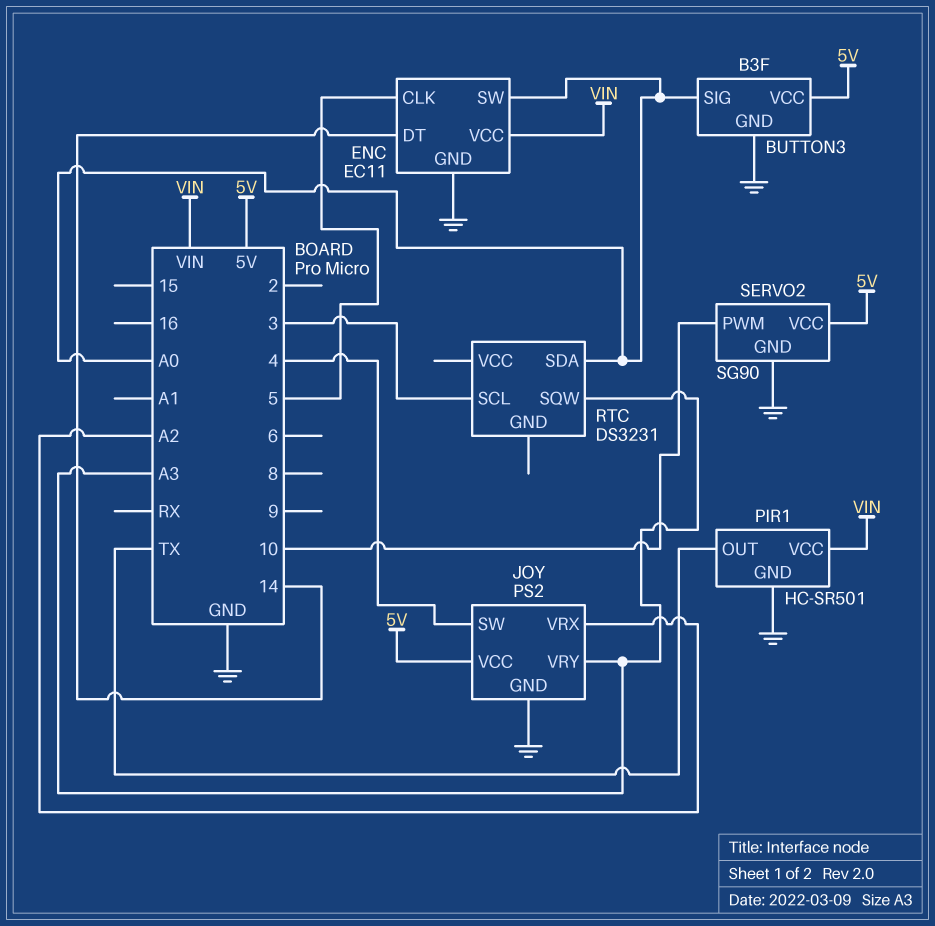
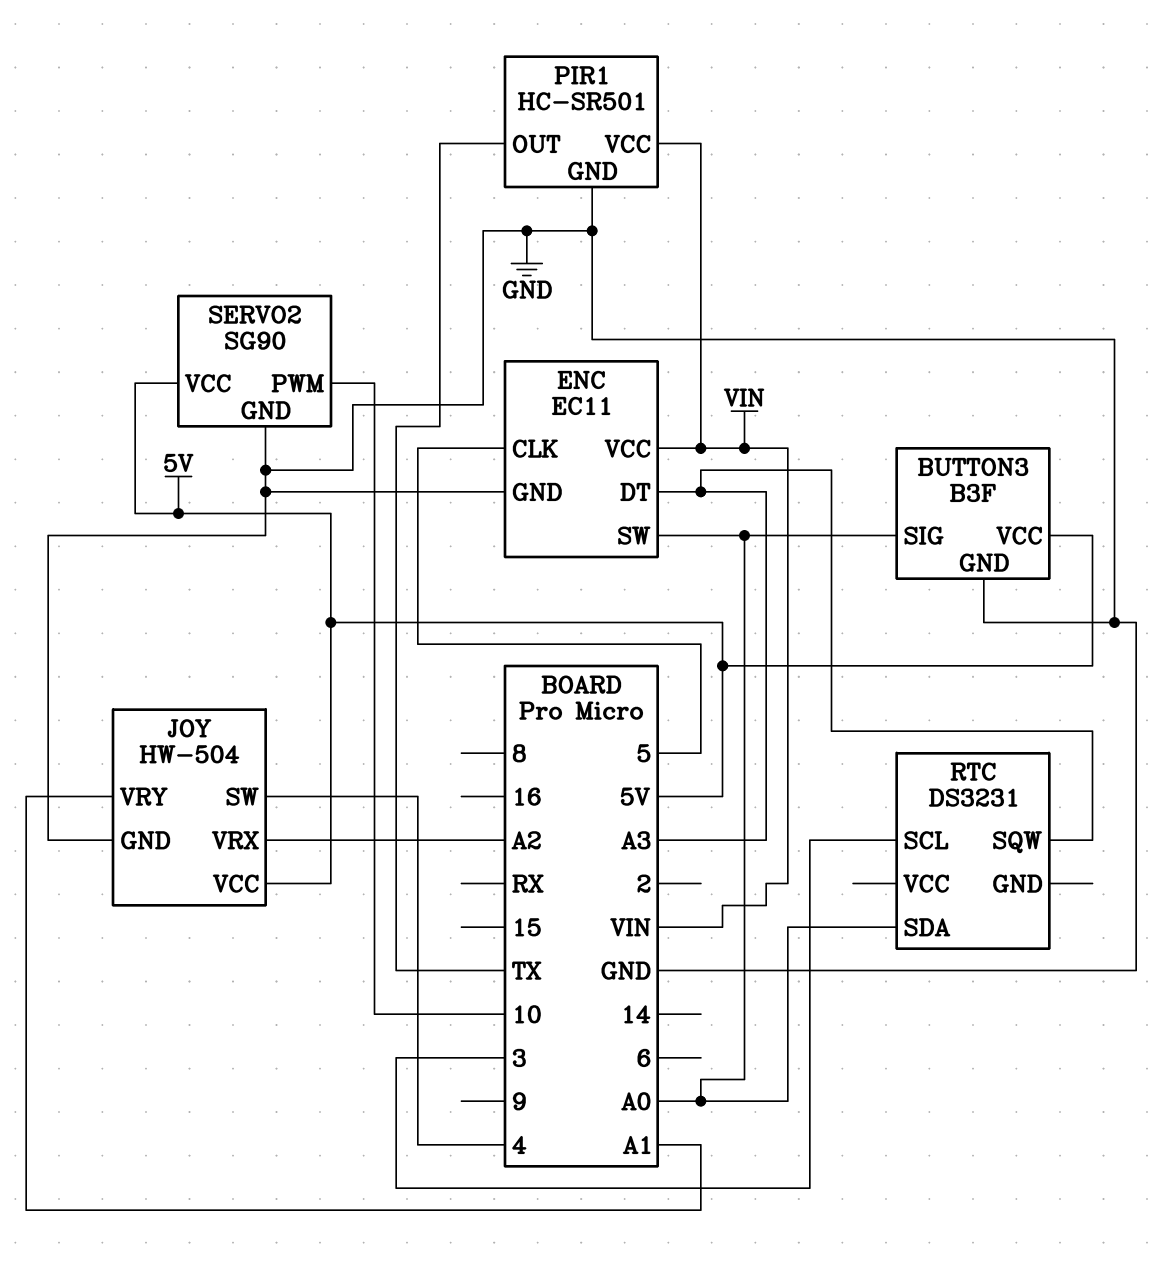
ENC pin DT: 14 -> A3
JOY: PS2 -> HW-504
JOY pin VRY: A3 -> A1

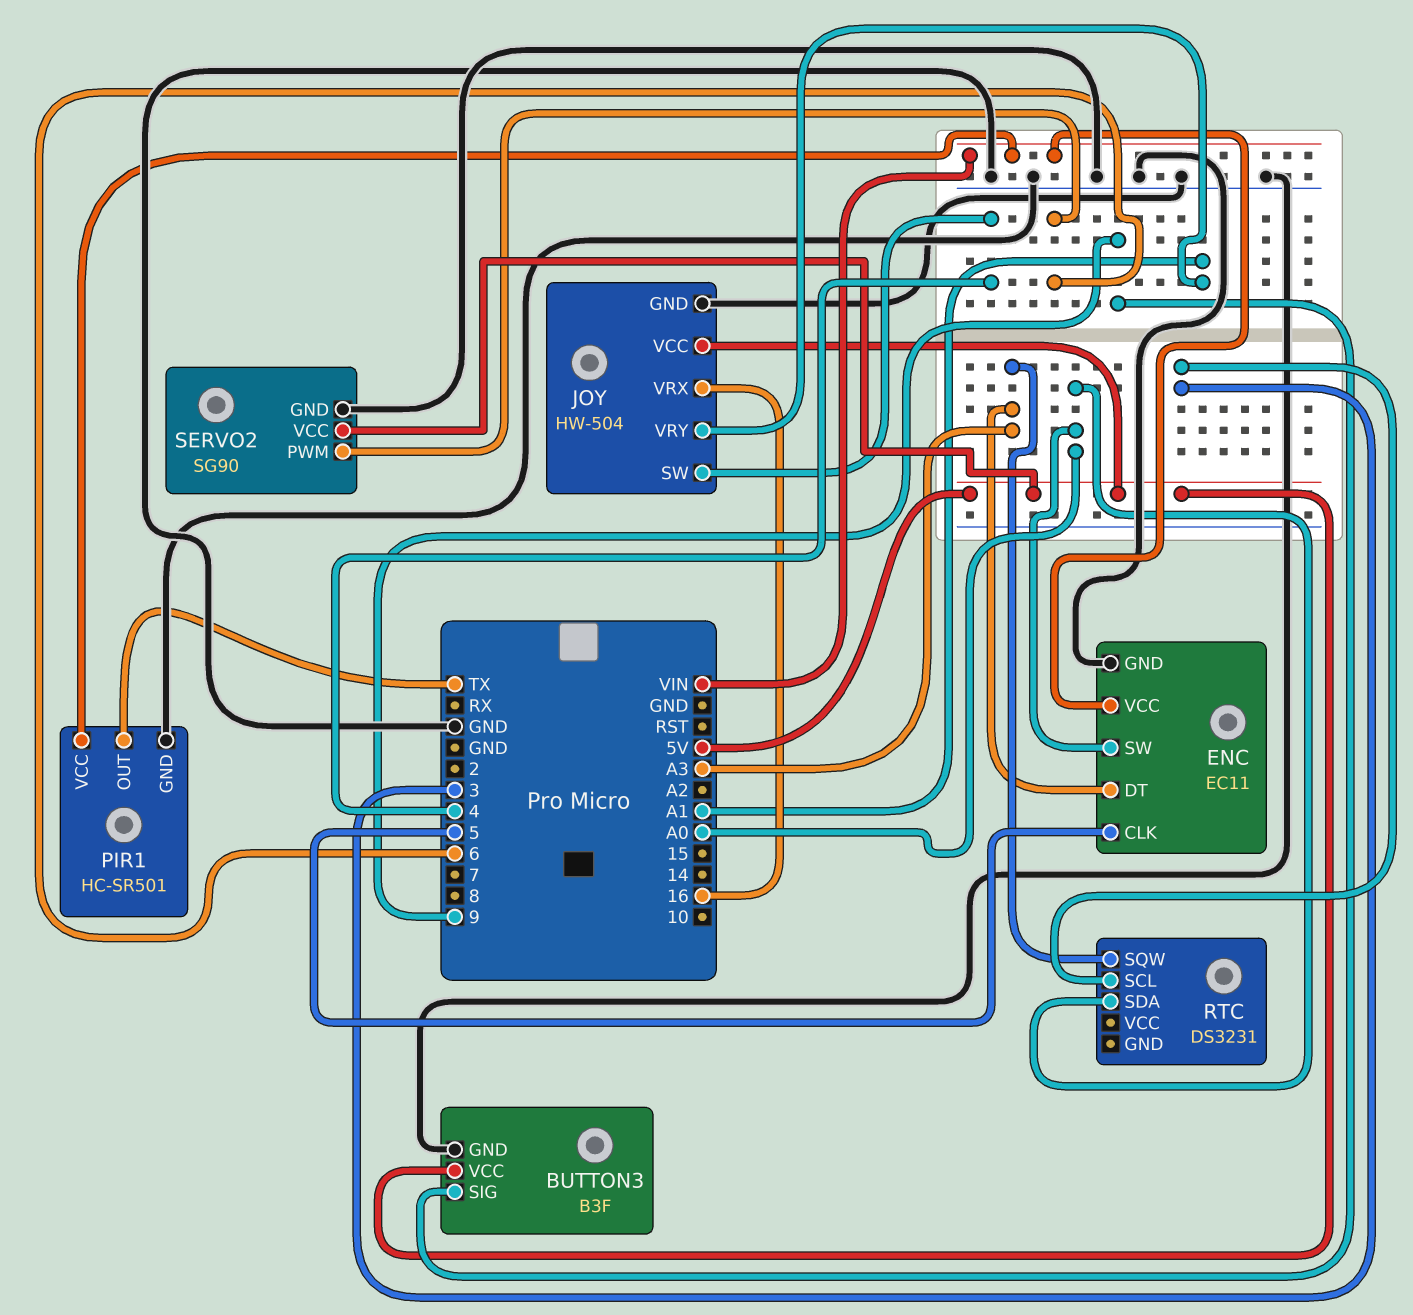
BUTTON3 pin SIG: A0 -> 9
JOY pin VRX: A2 -> 16
SERVO2 pin PWM: 10 -> 6

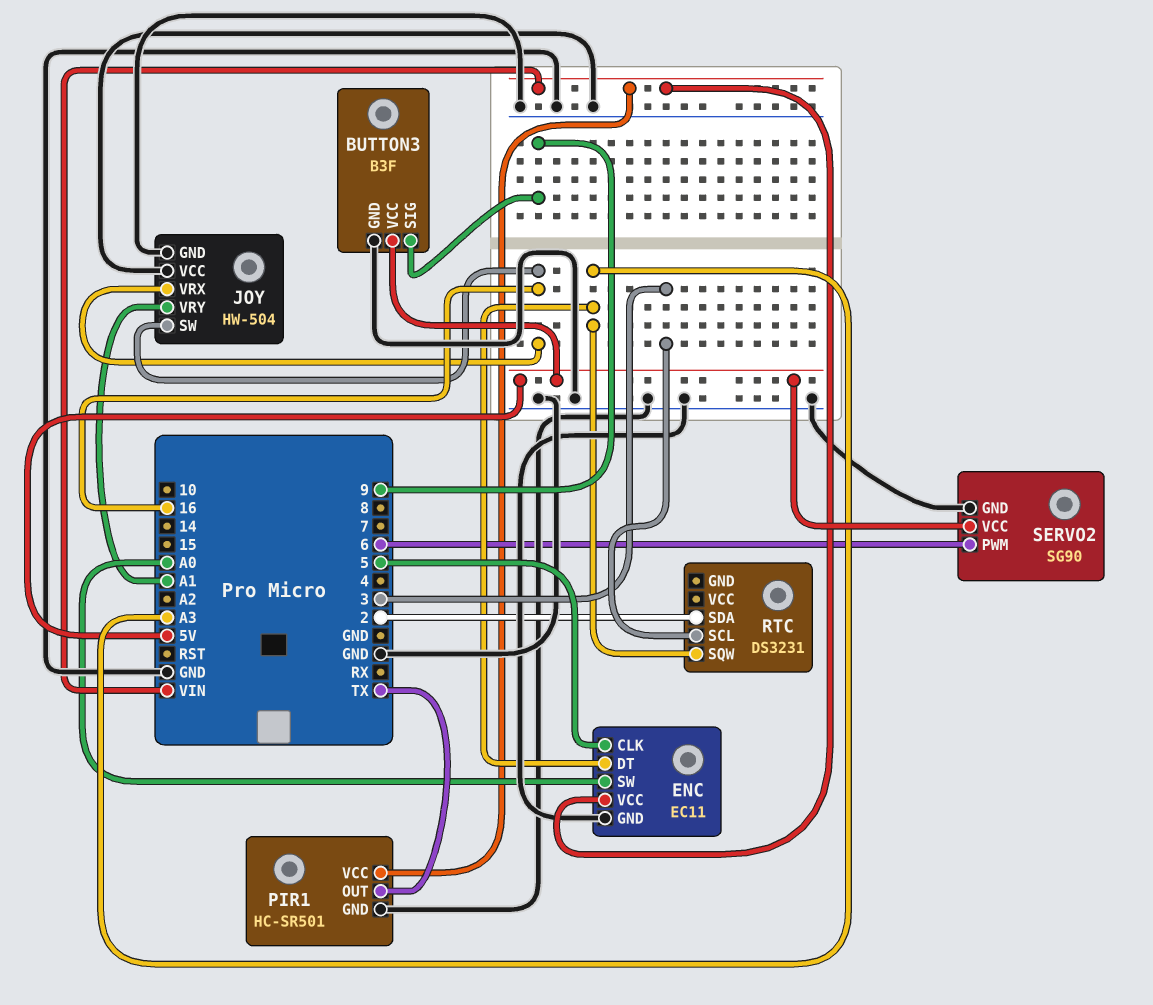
JOY pin SW: 4 -> 16
JOY pin VCC: 5V -> GND
RTC pin SDA: A0 -> 2

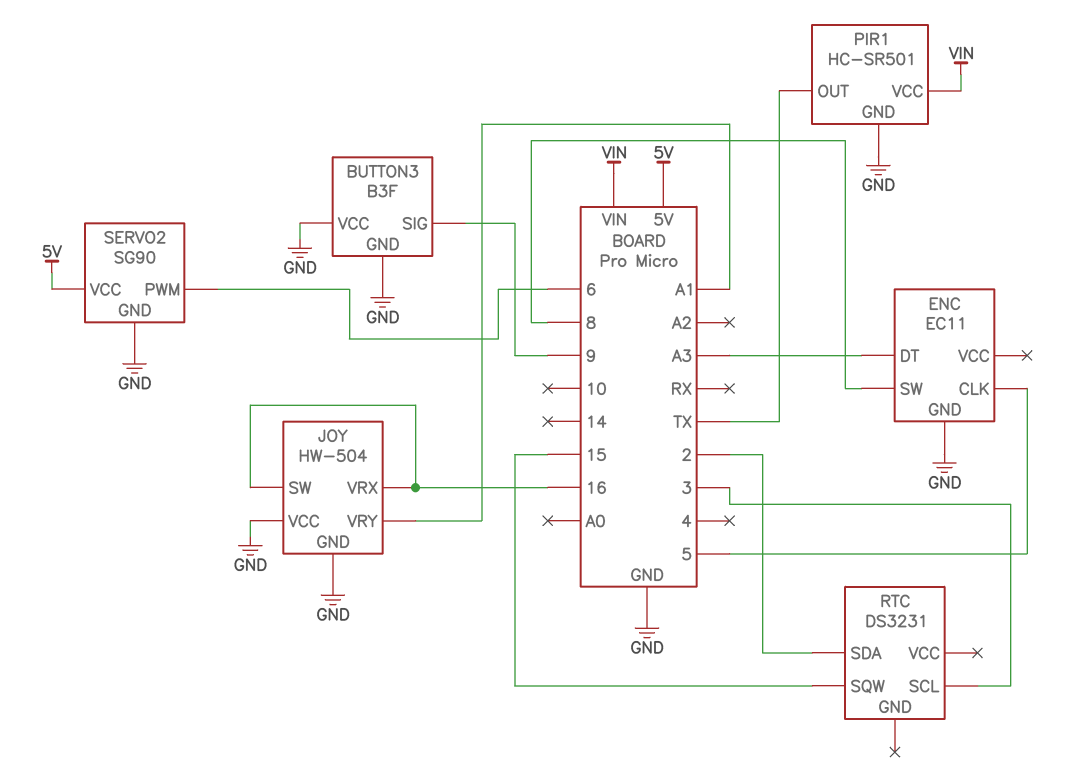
BUTTON3 pin VCC: 5V -> GND
ENC pin SW: A0 -> 8
ENC pin VCC: VIN -> none
RTC pin SQW: A3 -> 15

